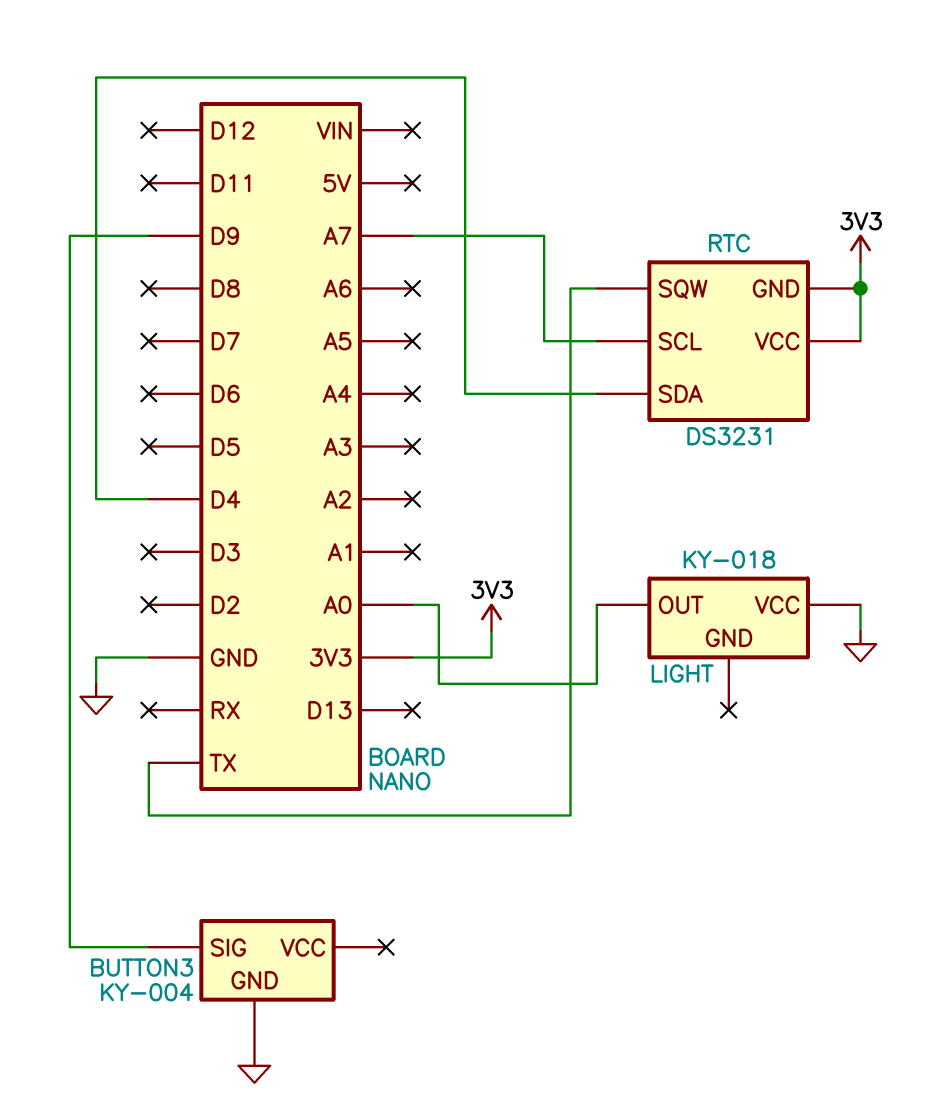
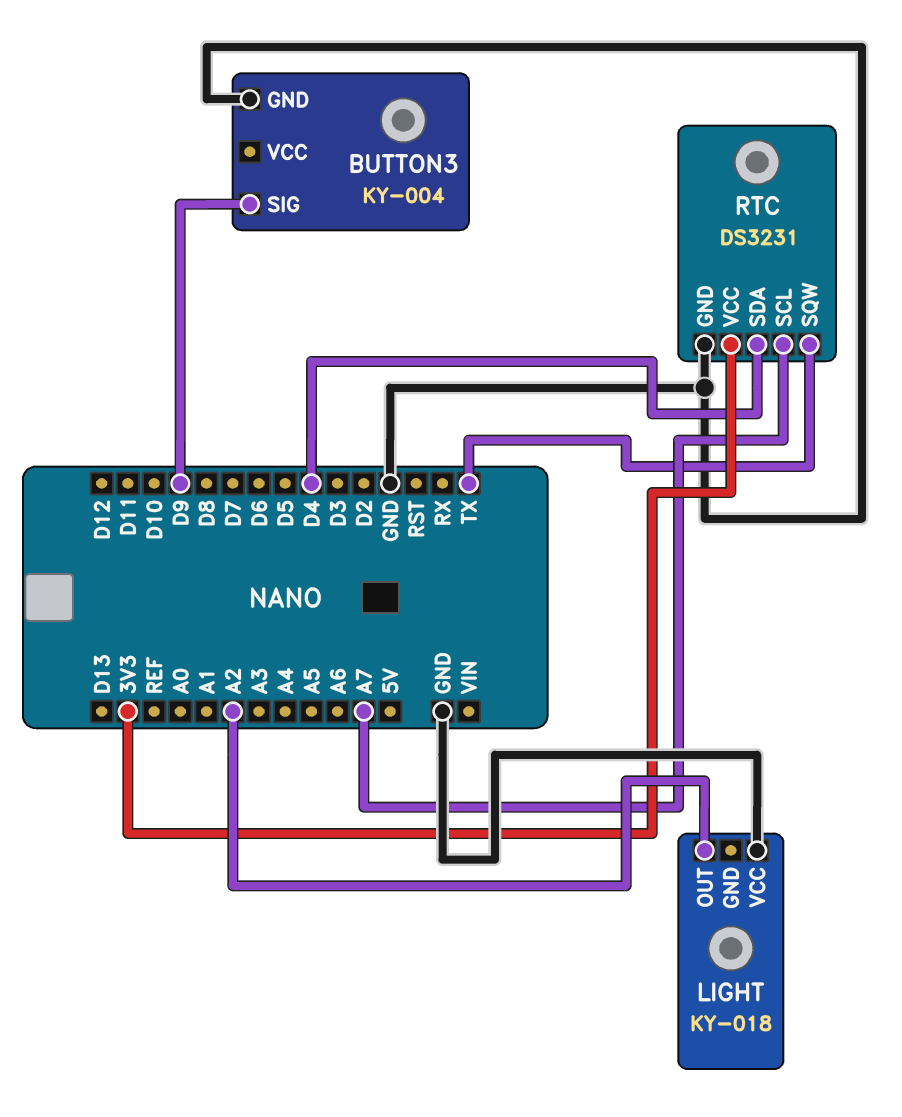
LIGHT pin OUT: A0 -> A2
RTC pin GND: 3V3 -> GND

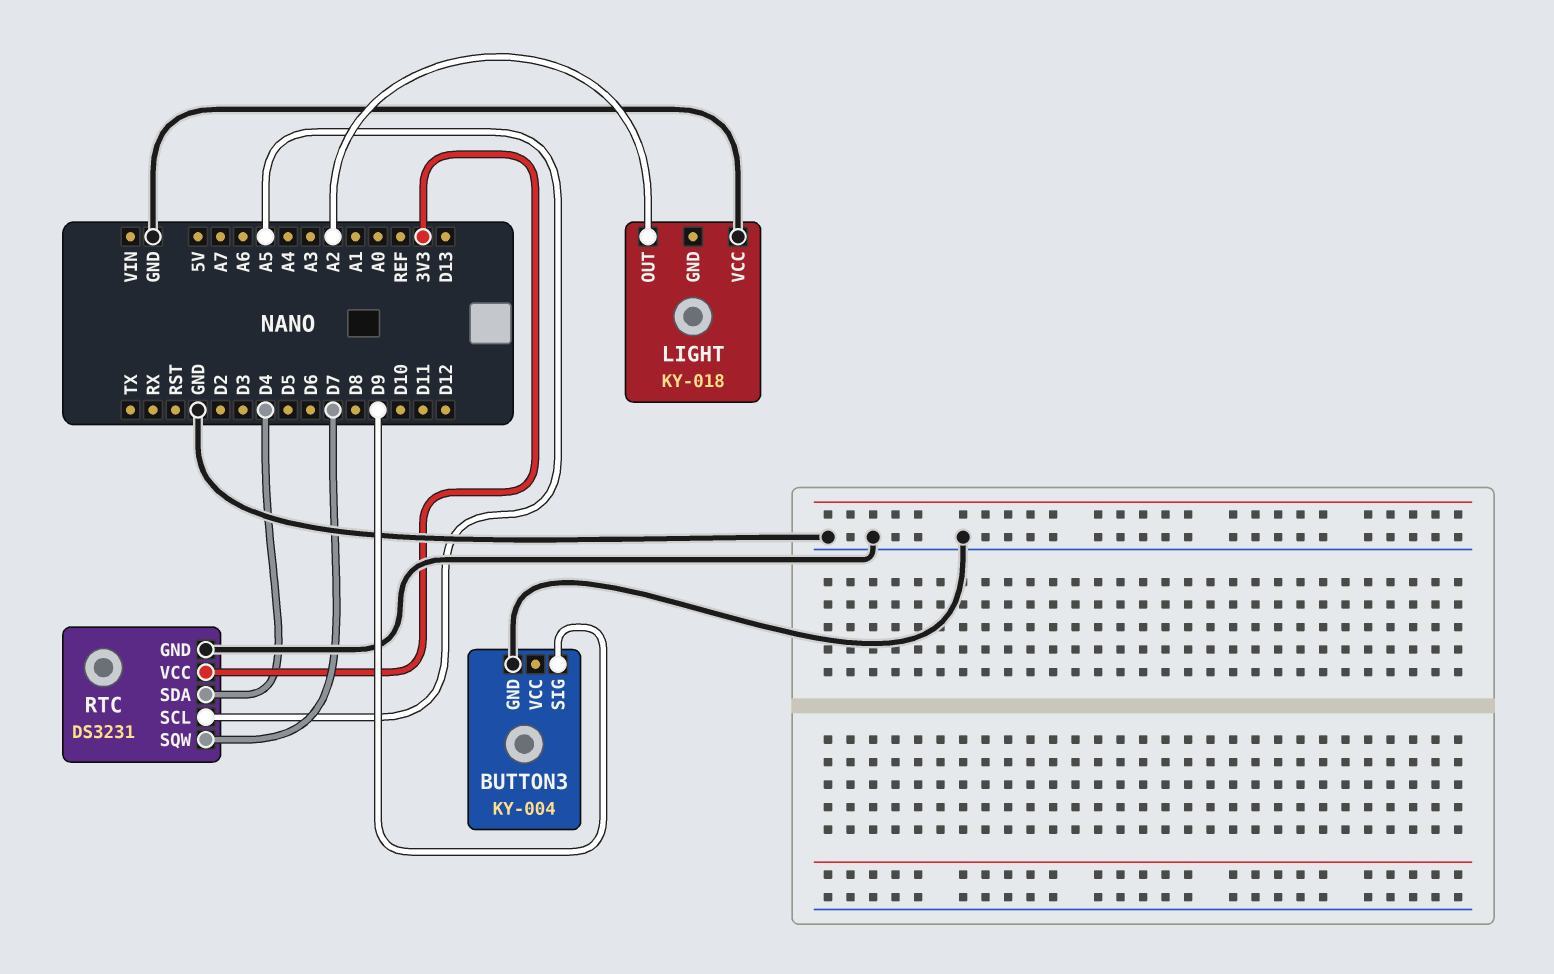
RTC pin SCL: A7 -> A5
RTC pin SQW: TX -> D7

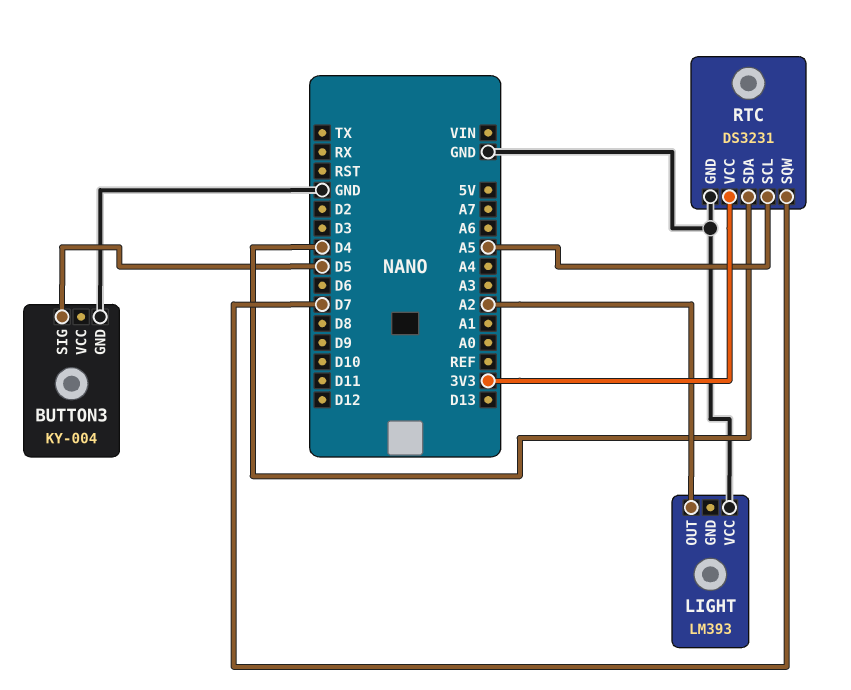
BUTTON3 pin SIG: D9 -> D5
LIGHT: KY-018 -> LM393

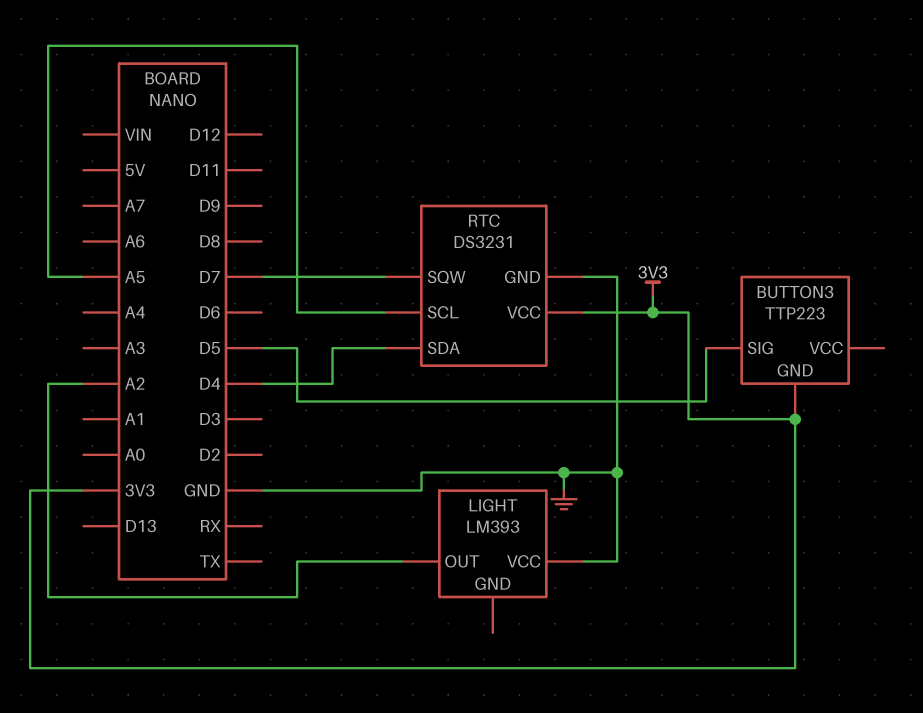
BUTTON3: KY-004 -> TTP223
BUTTON3 pin GND: GND -> 3V3

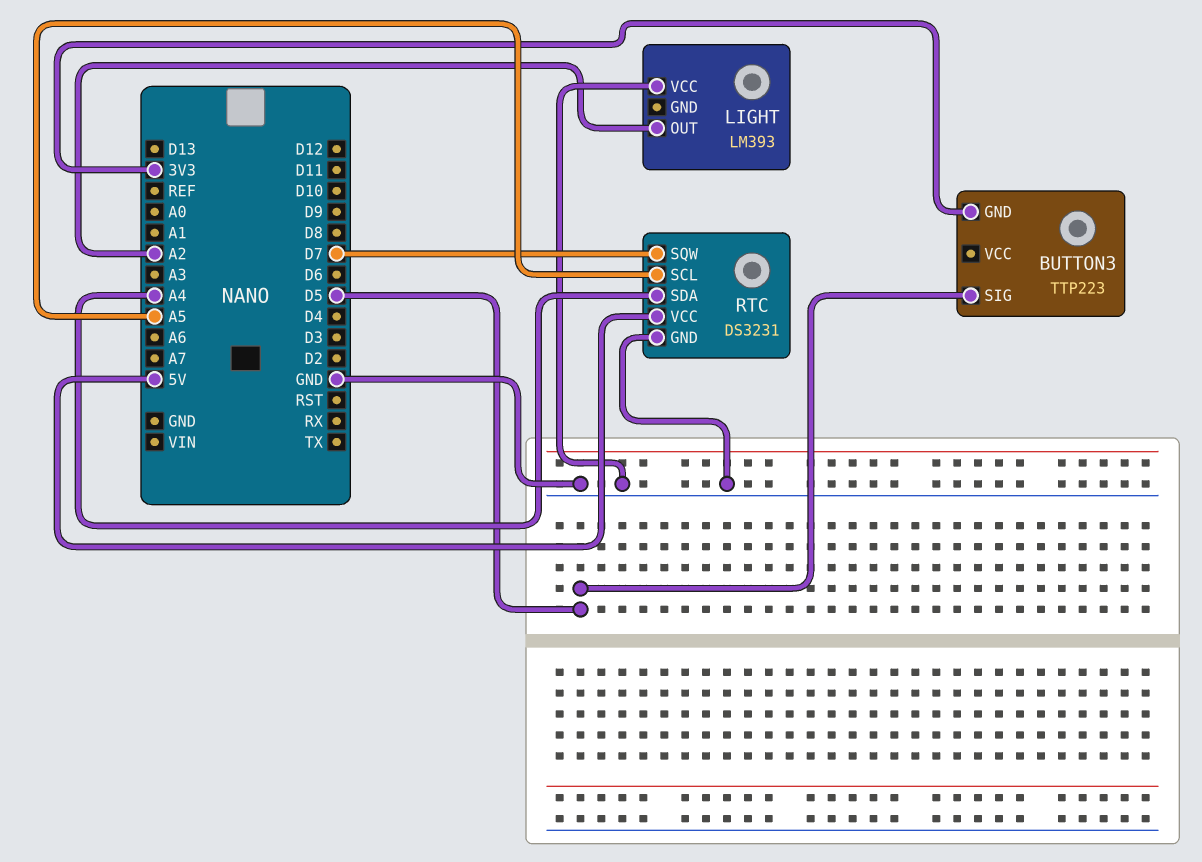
RTC pin SDA: D4 -> A4
RTC pin VCC: 3V3 -> 5V

